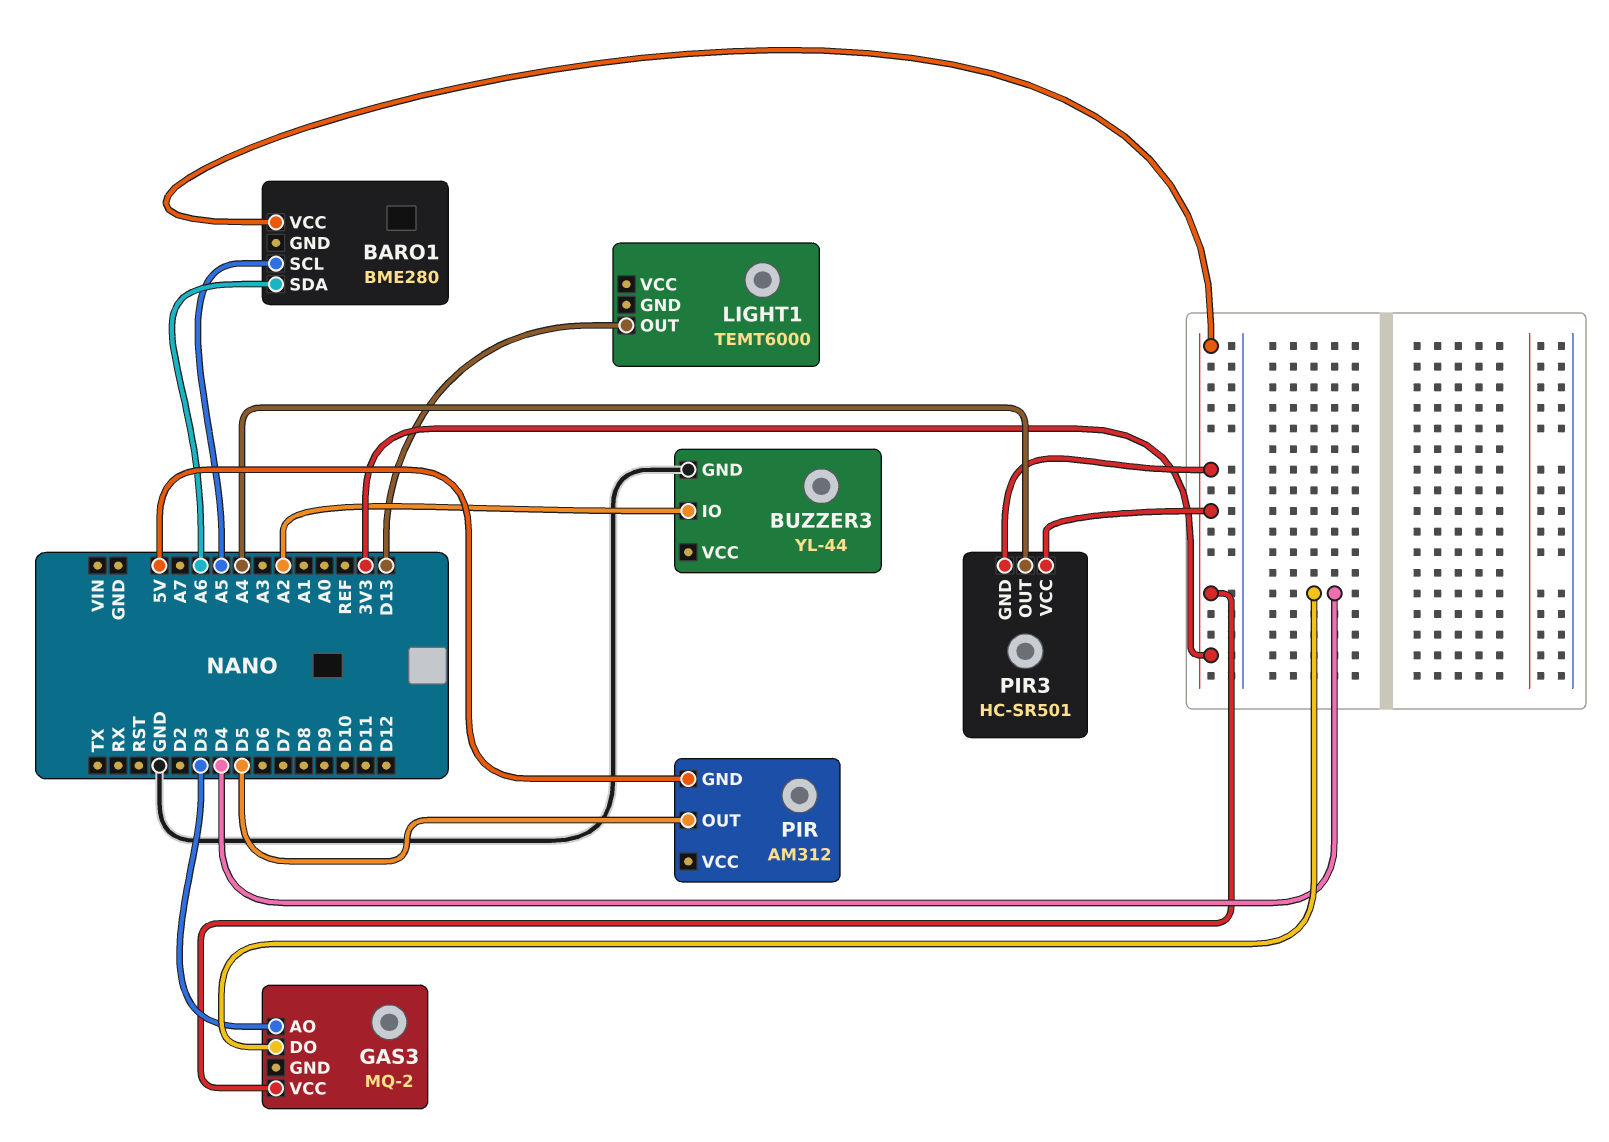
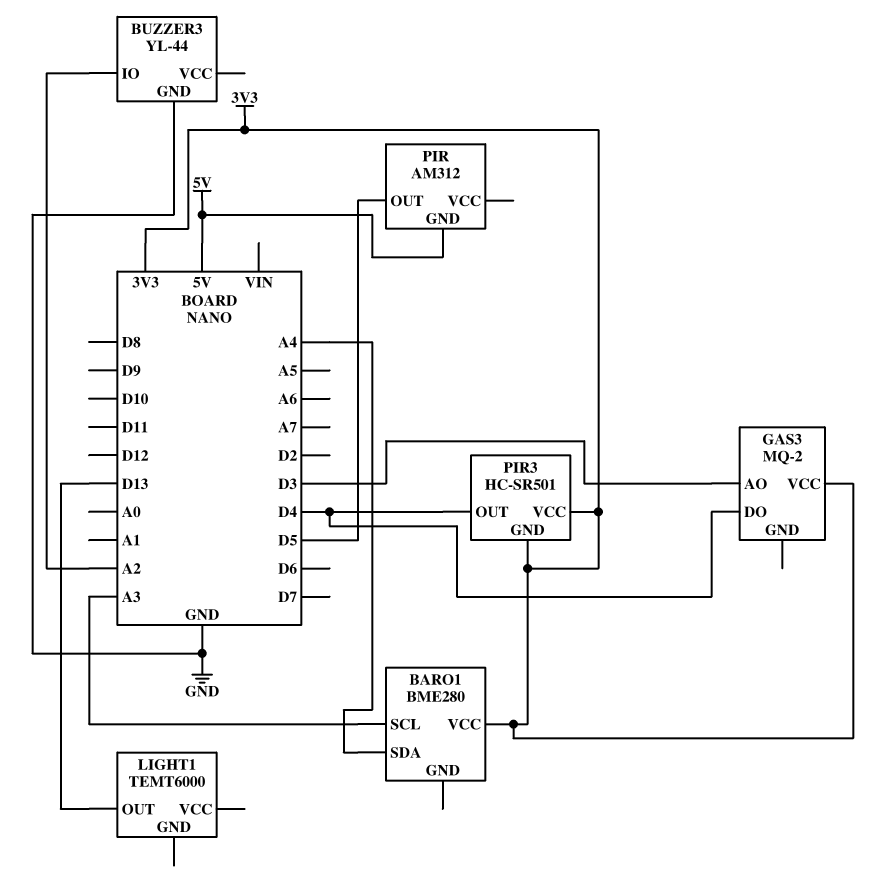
BARO1 pin SCL: A5 -> A3
BARO1 pin SDA: A6 -> A4
PIR3 pin OUT: A4 -> D4

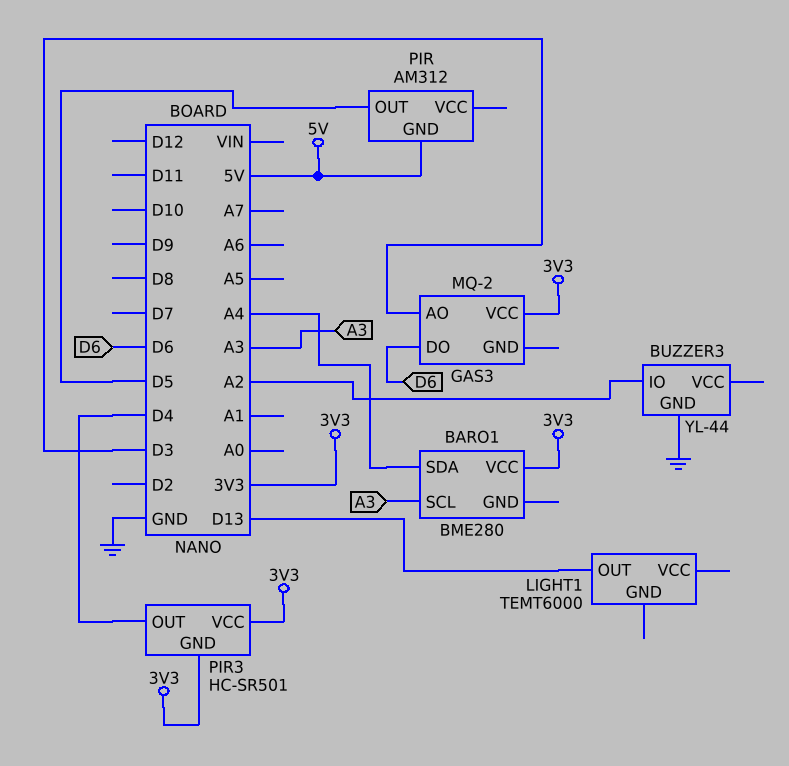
GAS3 pin DO: D4 -> D6

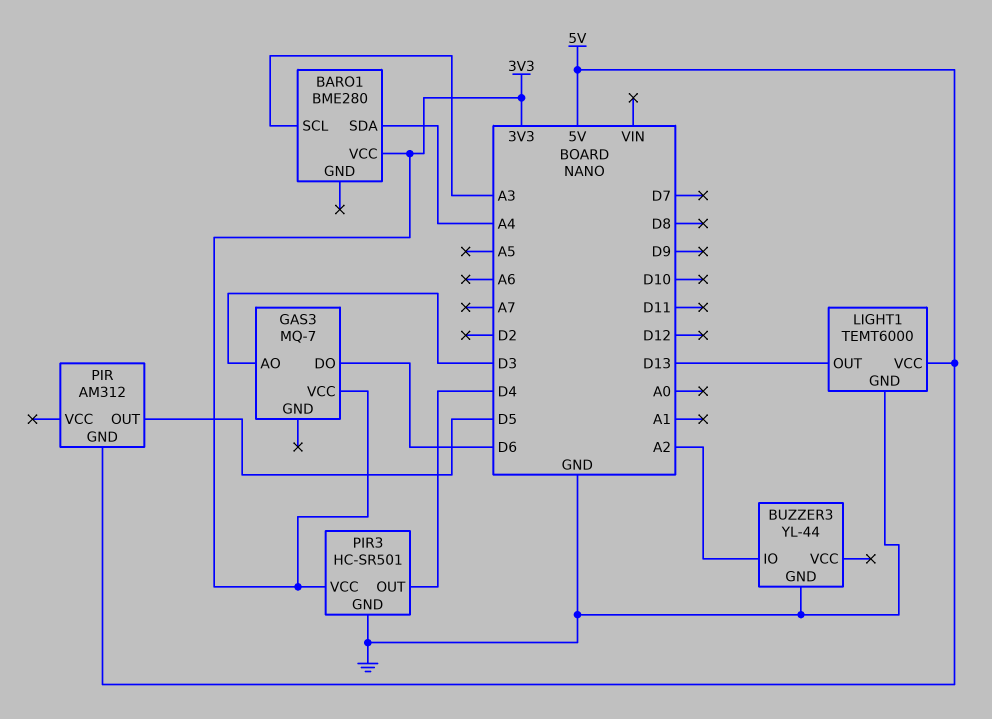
GAS3: MQ-2 -> MQ-7
LIGHT1 pin GND: none -> GND
LIGHT1 pin VCC: none -> 5V
PIR3 pin GND: 3V3 -> GND

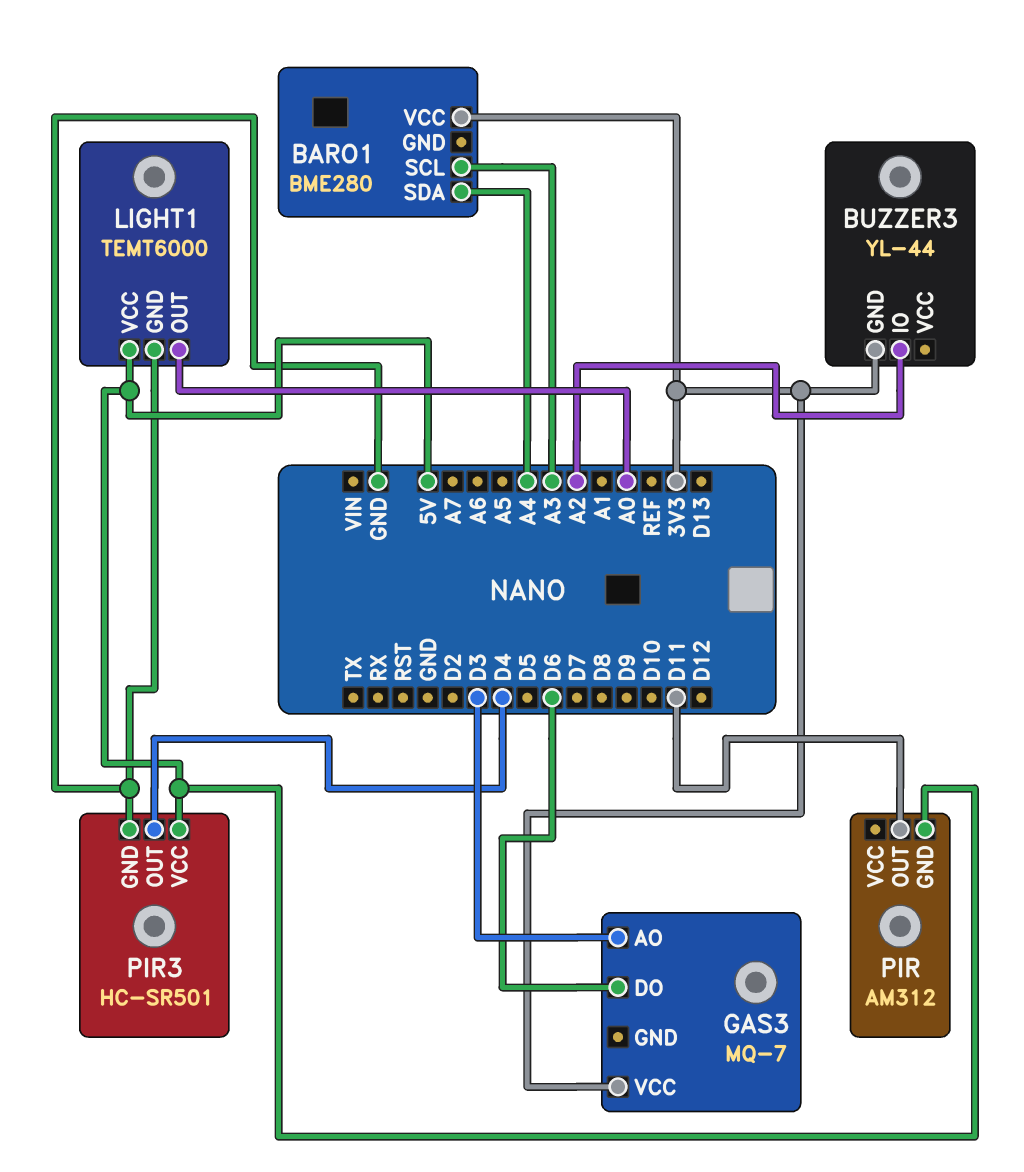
BUZZER3 pin GND: GND -> 3V3
LIGHT1 pin OUT: D13 -> A0
PIR pin OUT: D5 -> D11
PIR3 pin VCC: 3V3 -> 5V

